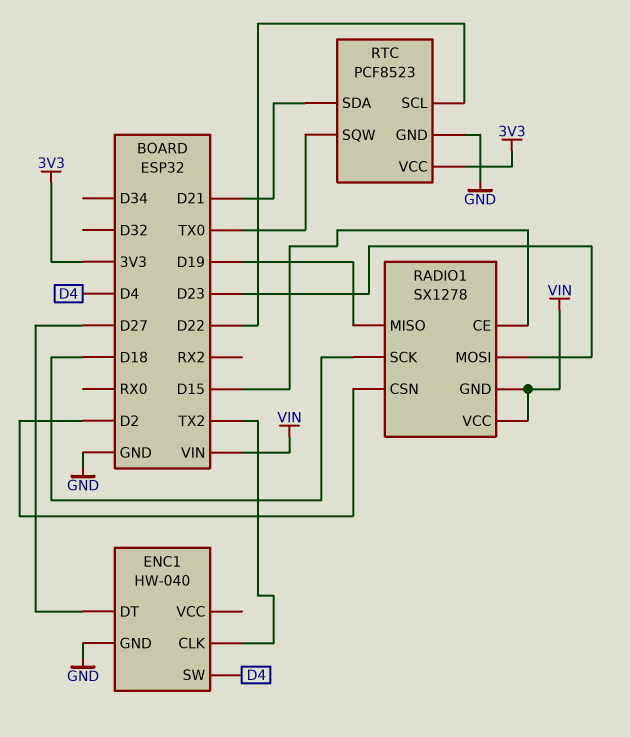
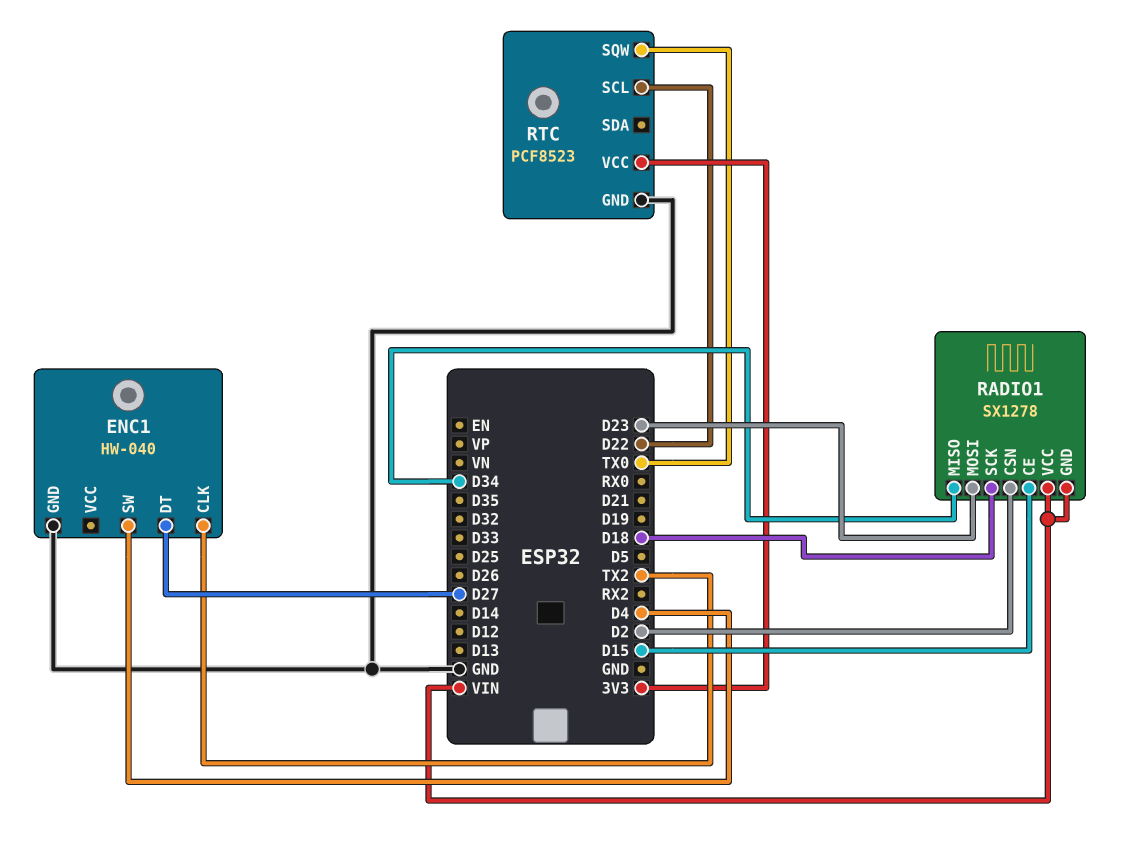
RADIO1 pin MISO: D19 -> D34
RTC pin SDA: D21 -> none

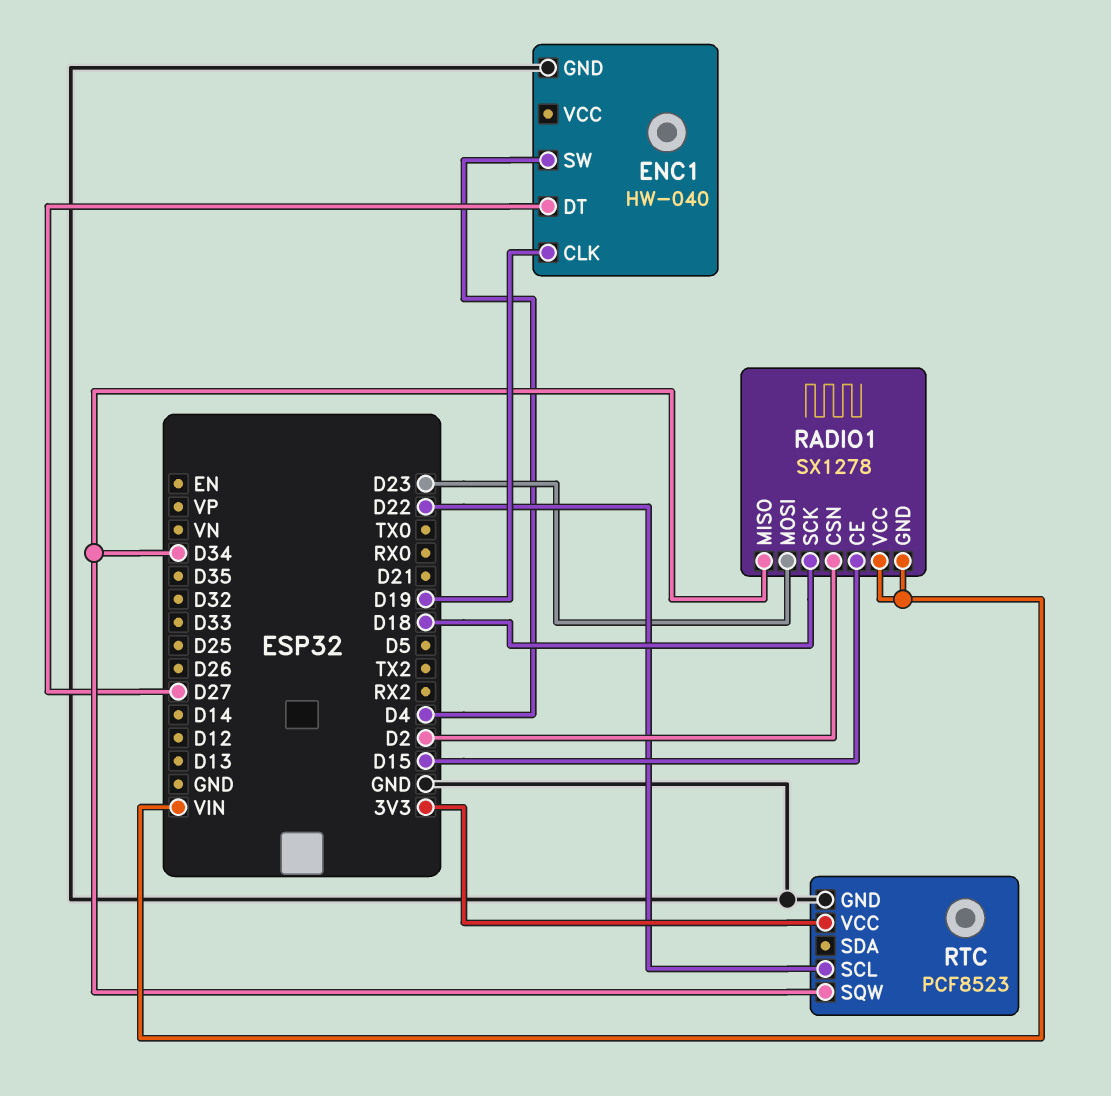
ENC1 pin CLK: TX2 -> D19
RTC pin SQW: TX0 -> D34

